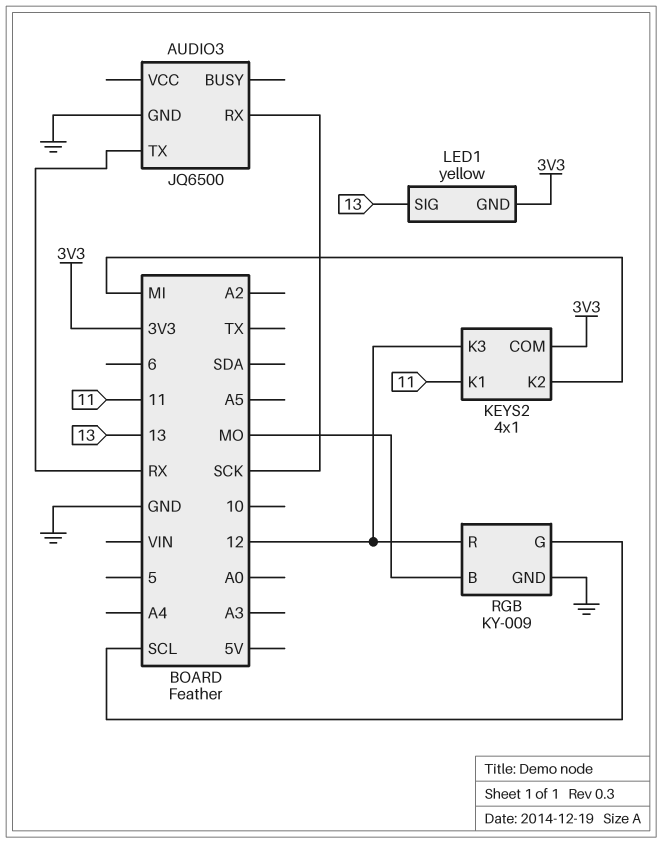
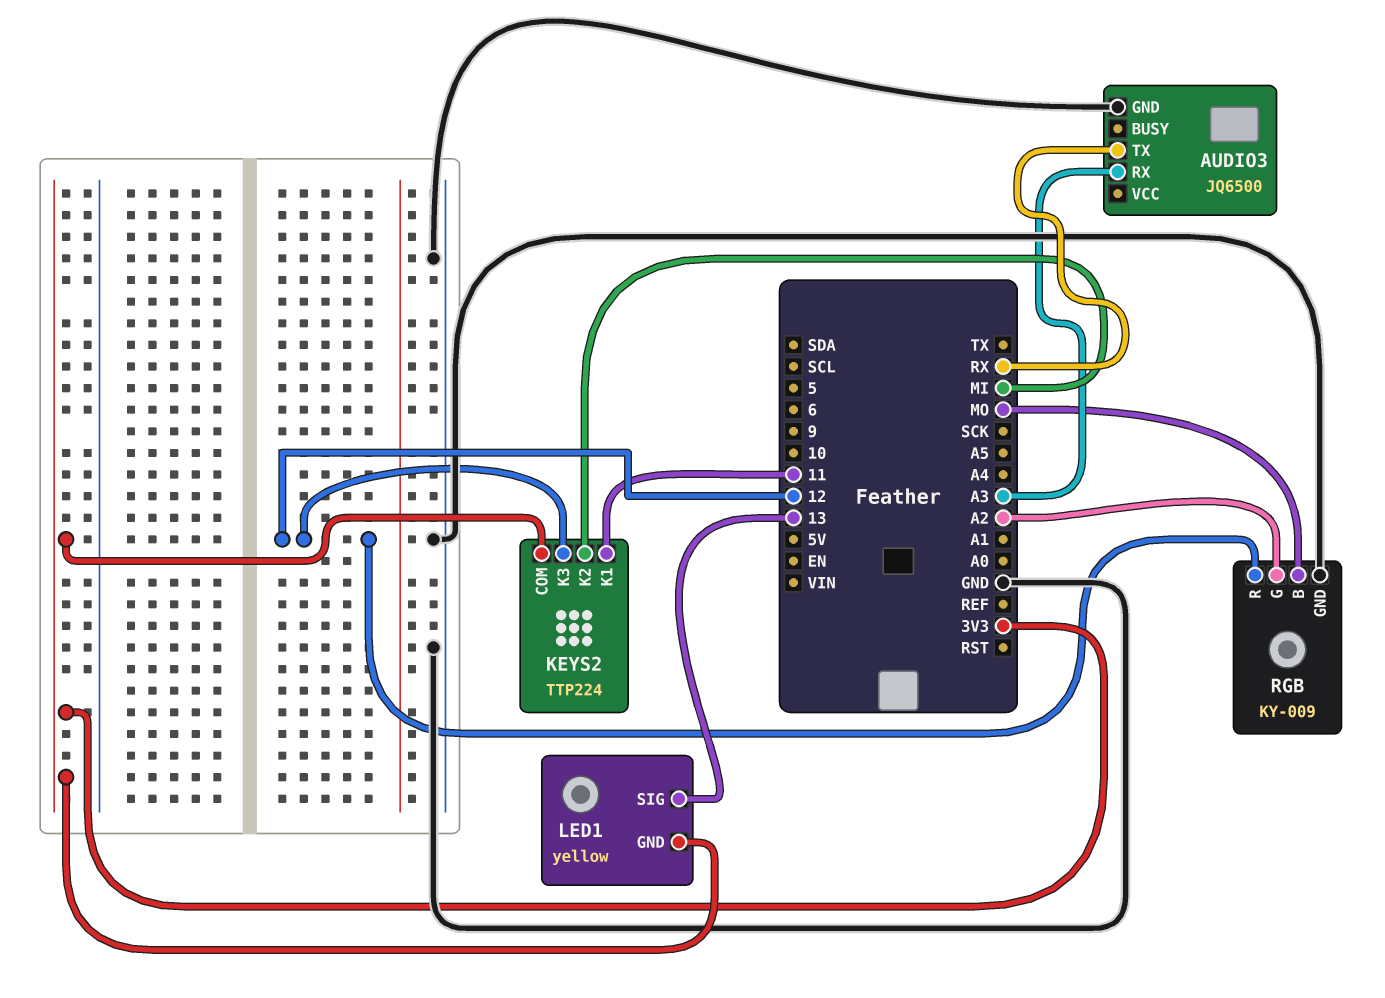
AUDIO3 pin RX: SCK -> A3
KEYS2: 4x1 -> TTP224
RGB pin G: SCL -> A2

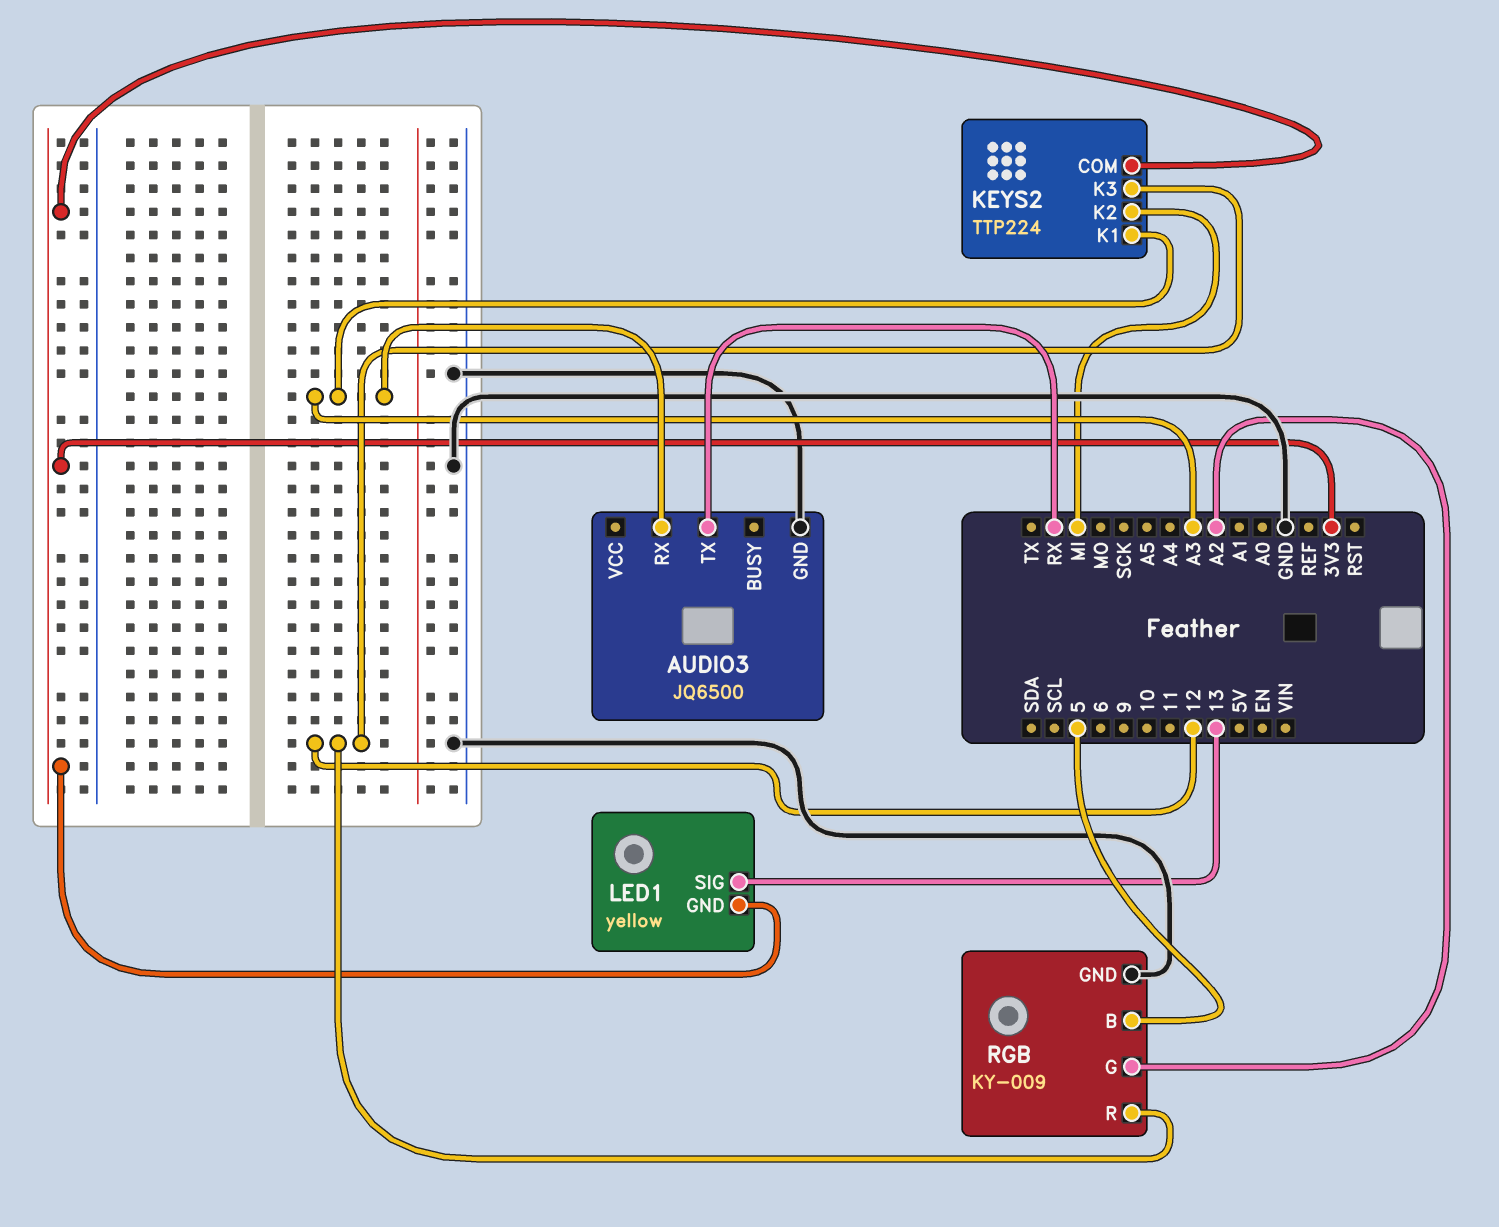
KEYS2 pin K1: 11 -> A3
RGB pin B: MO -> 5

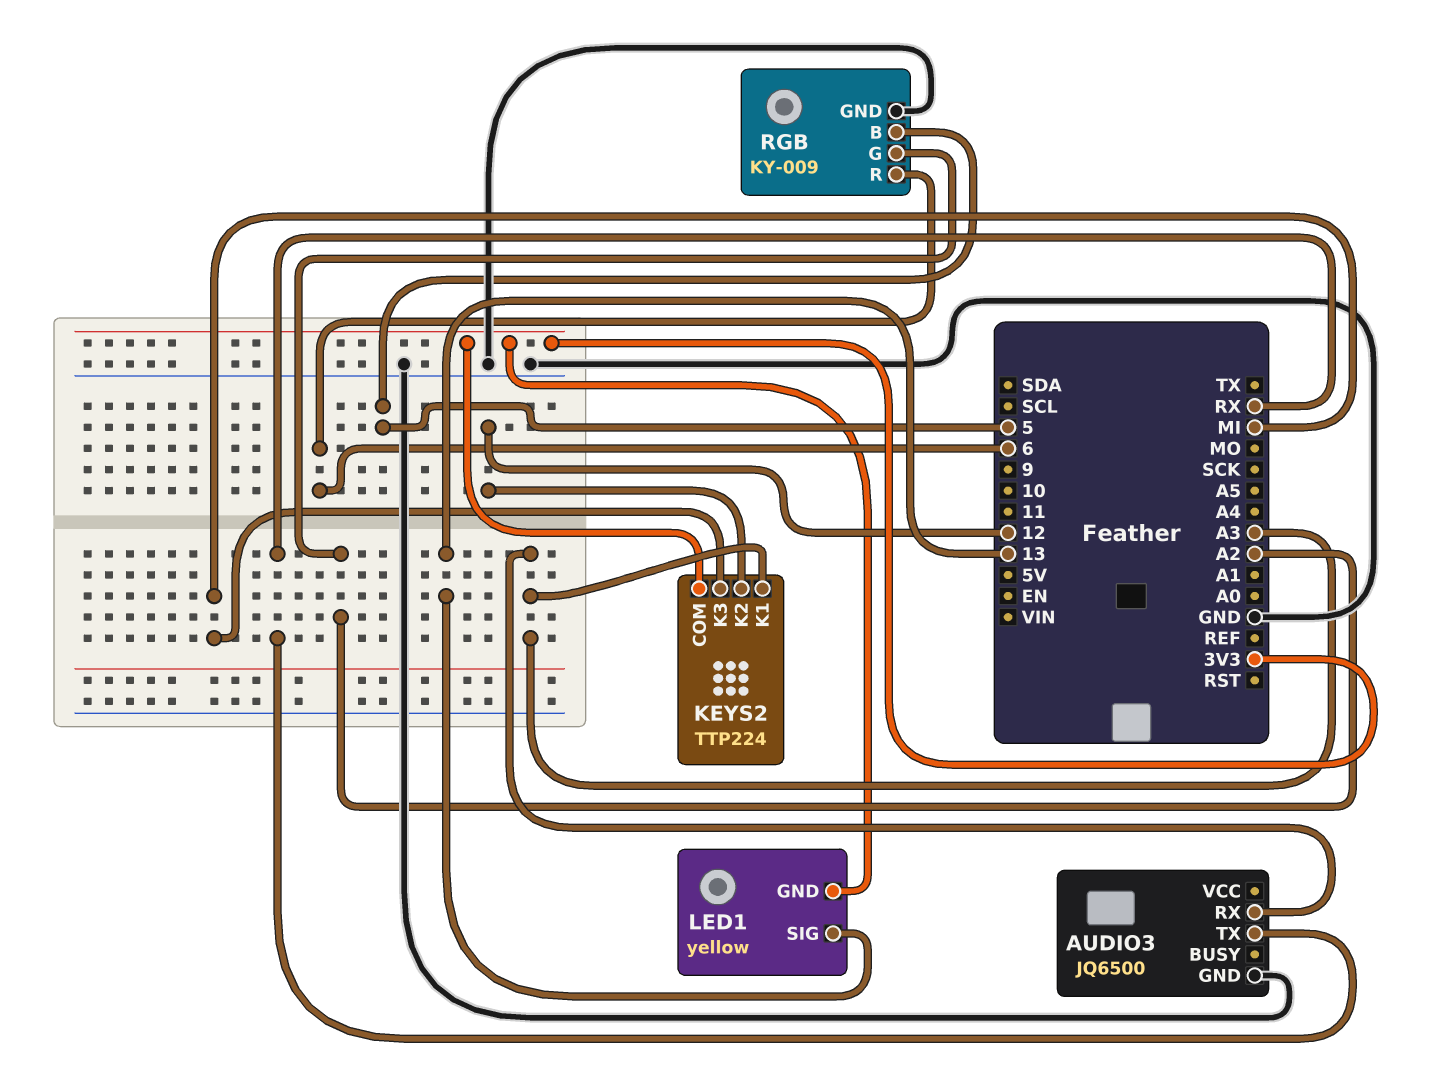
KEYS2 pin K2: MI -> 12
KEYS2 pin K3: 12 -> MI
RGB pin R: 12 -> 6

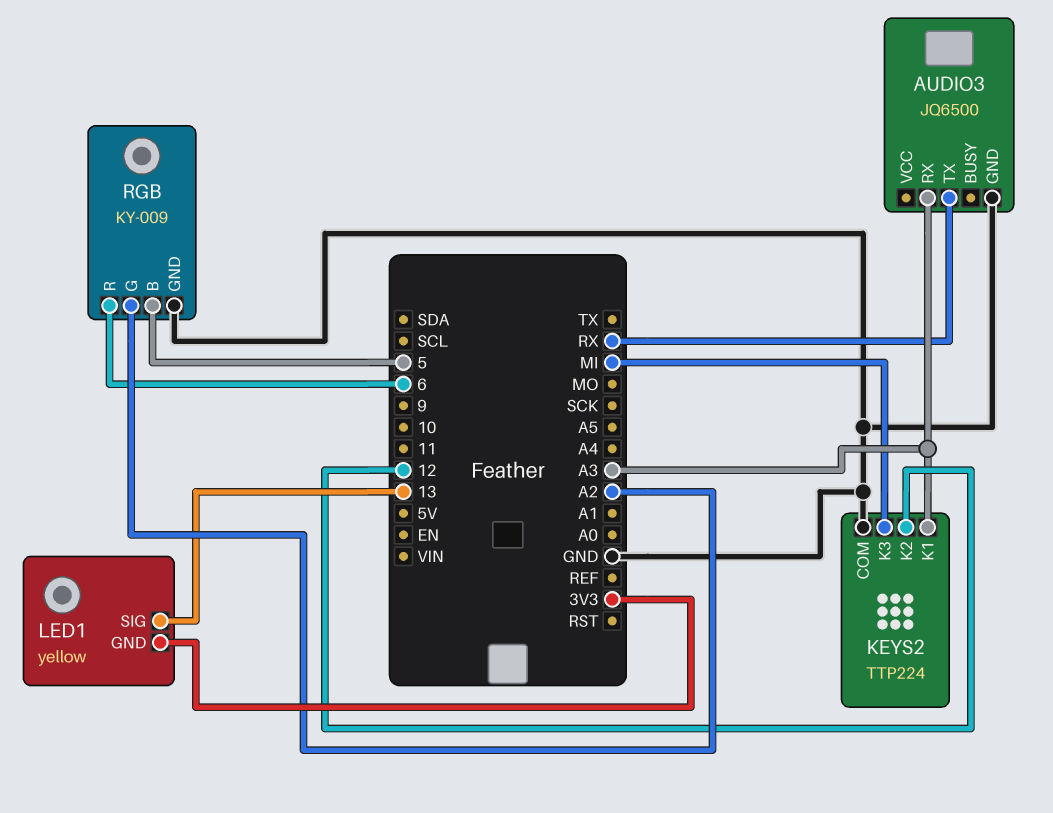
KEYS2 pin COM: 3V3 -> GND

